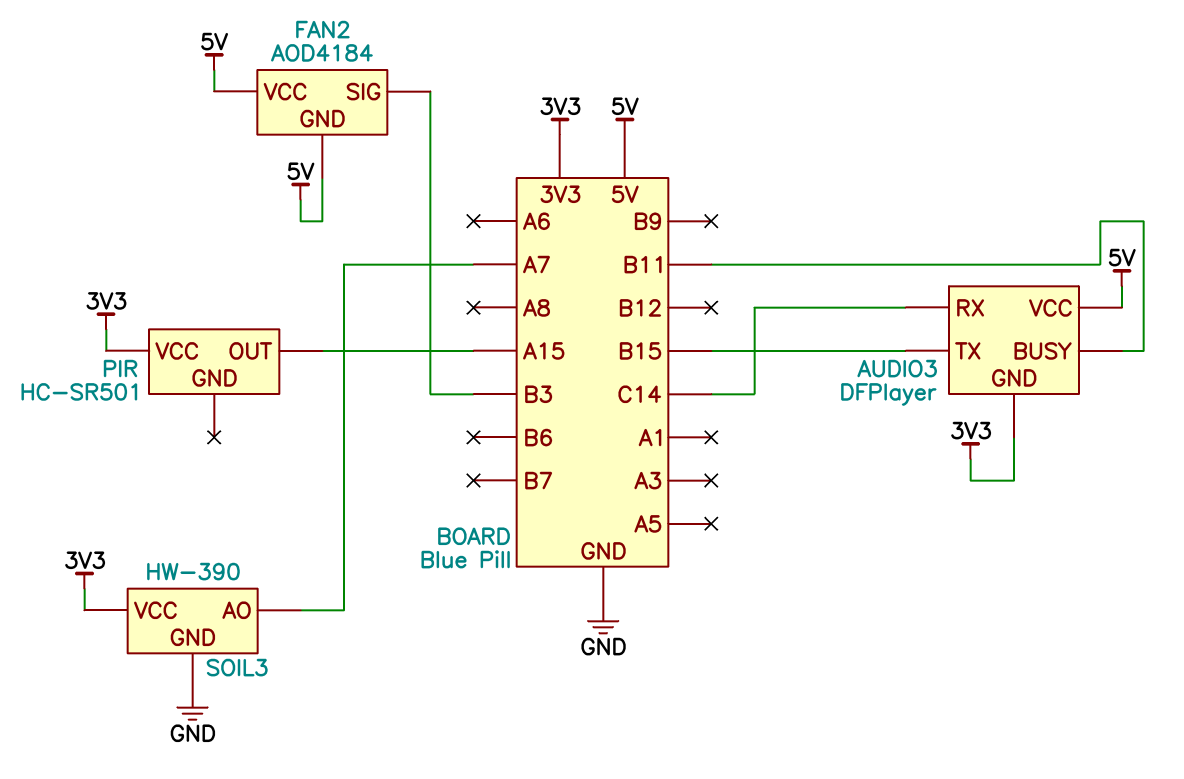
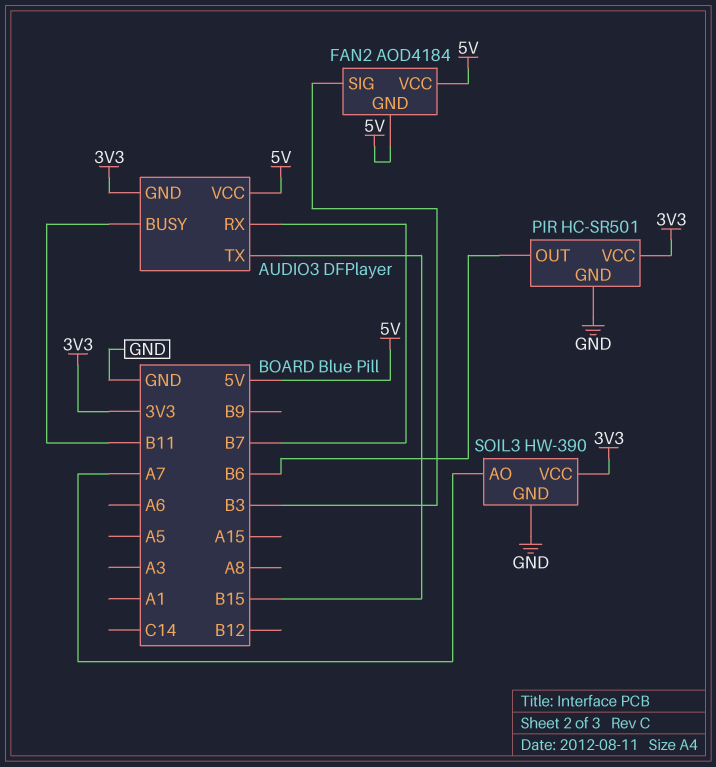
AUDIO3 pin RX: C14 -> B7
PIR pin GND: none -> GND
PIR pin OUT: A15 -> B6

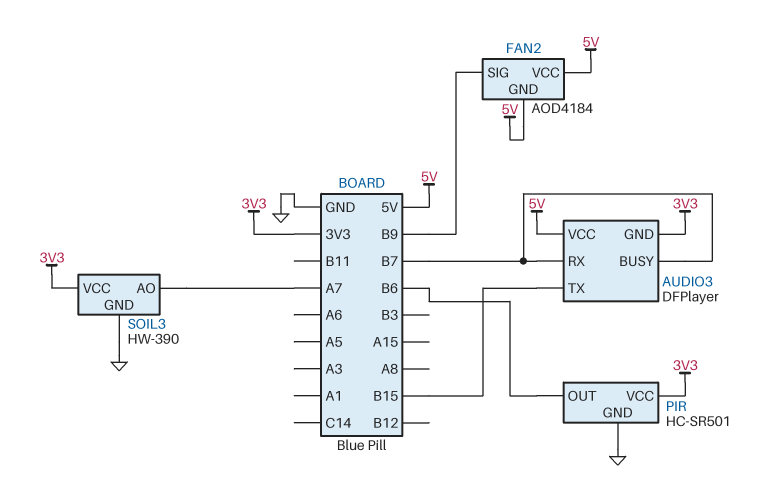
AUDIO3 pin BUSY: B11 -> B7
FAN2 pin SIG: B3 -> B9

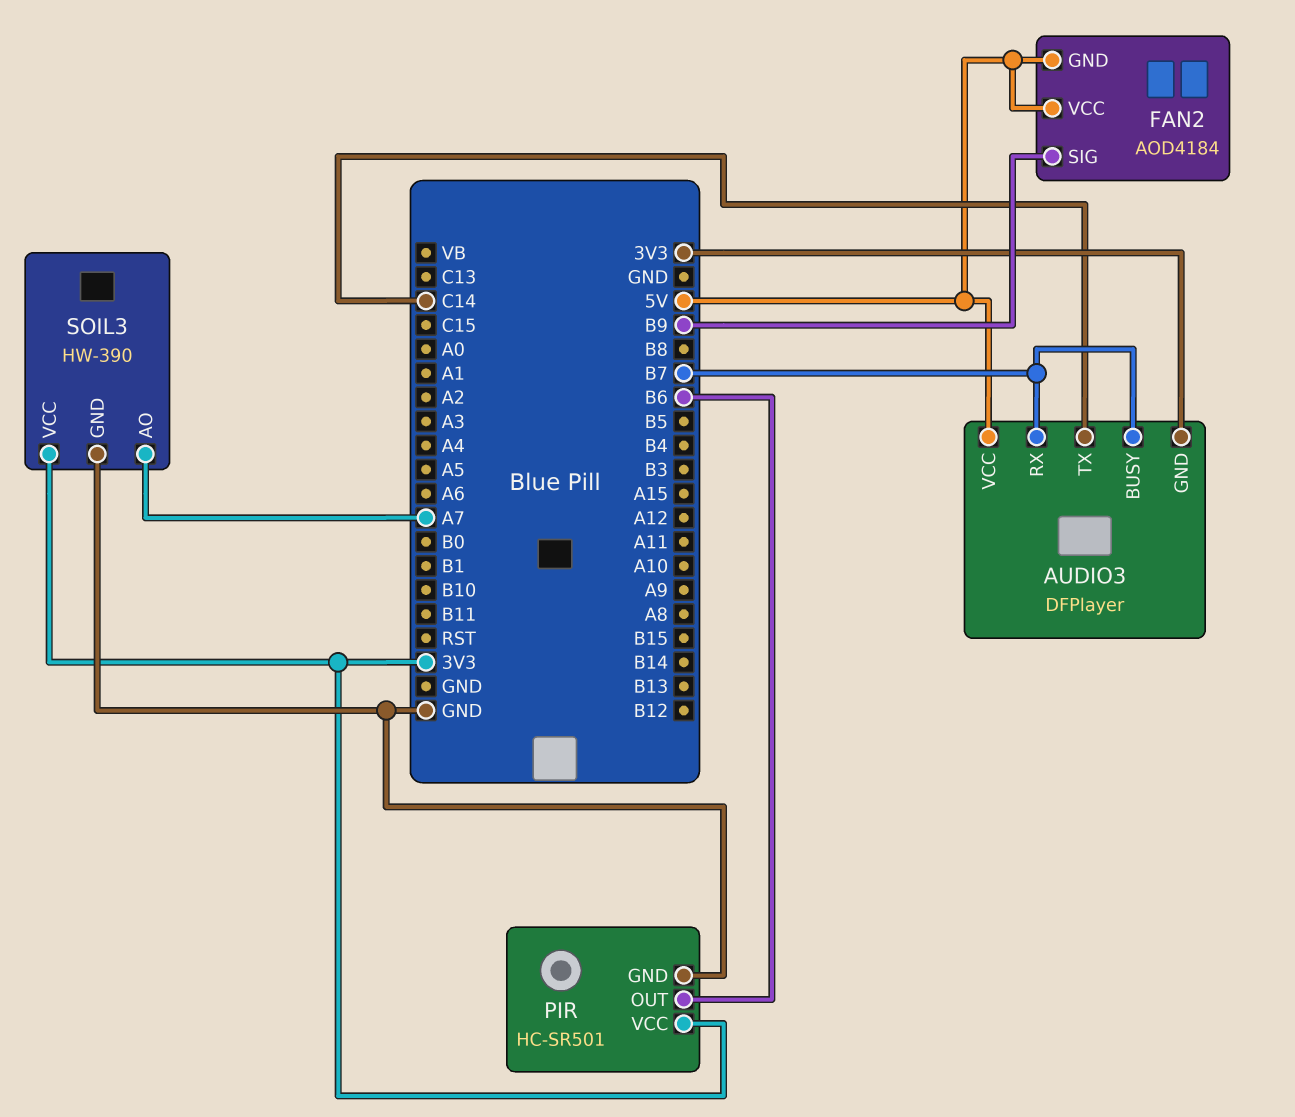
AUDIO3 pin TX: B15 -> C14

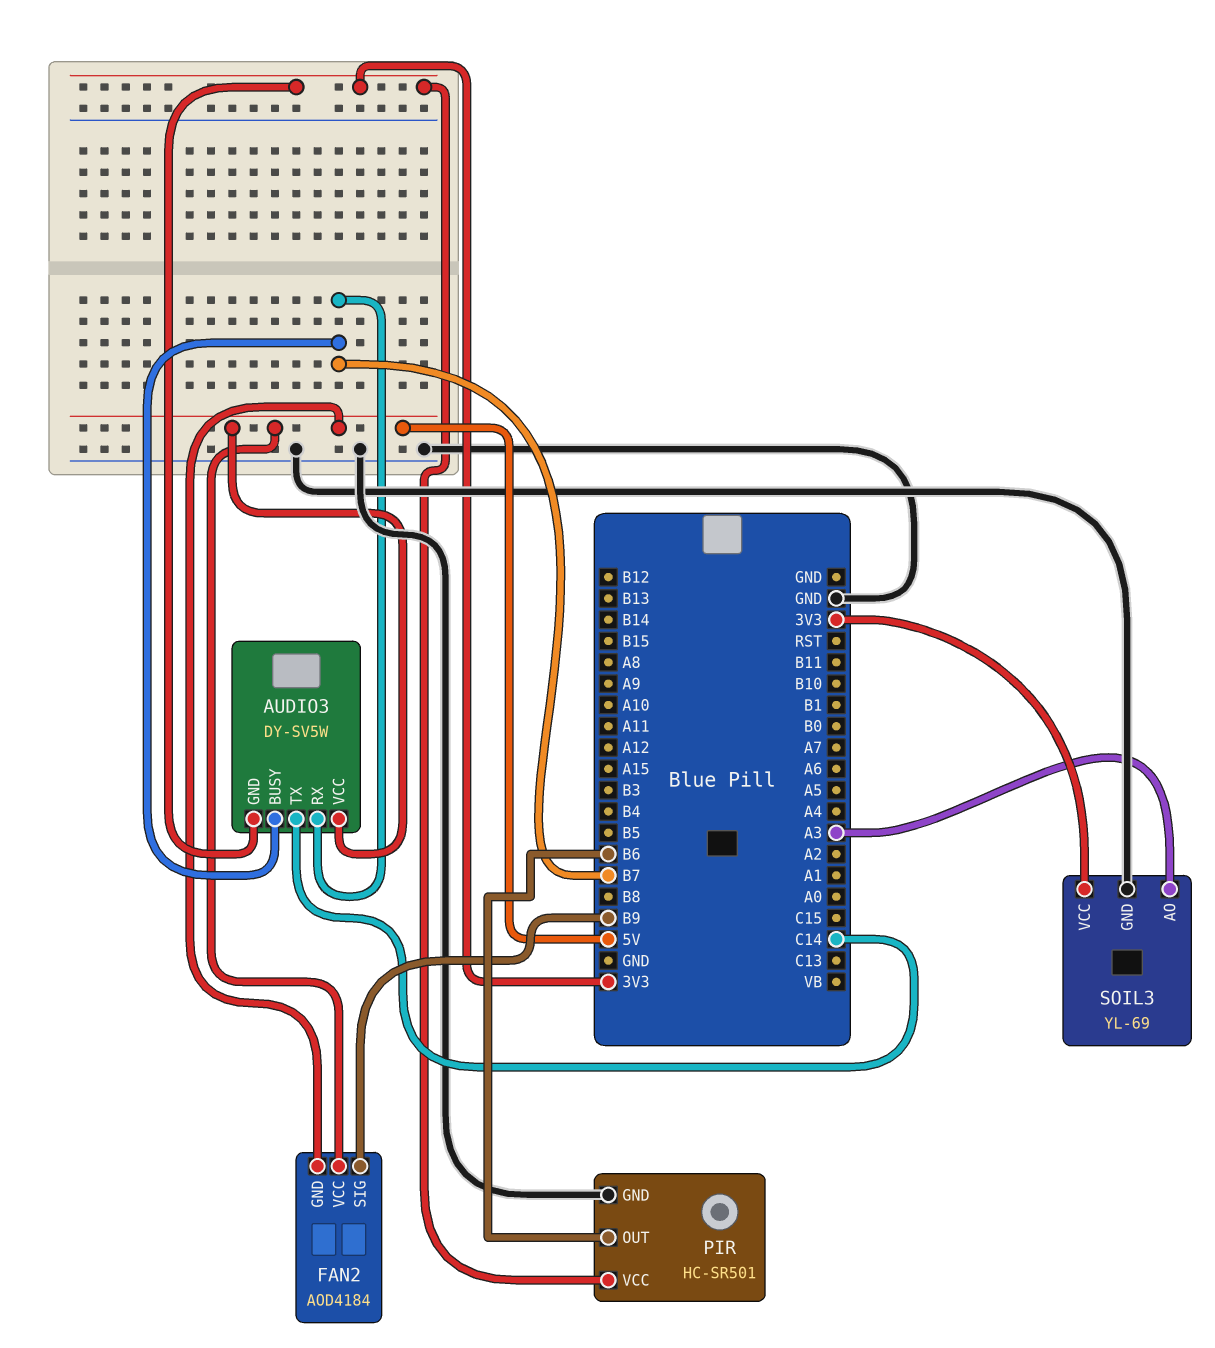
AUDIO3: DFPlayer -> DY-SV5W
SOIL3: HW-390 -> YL-69
SOIL3 pin AO: A7 -> A3

